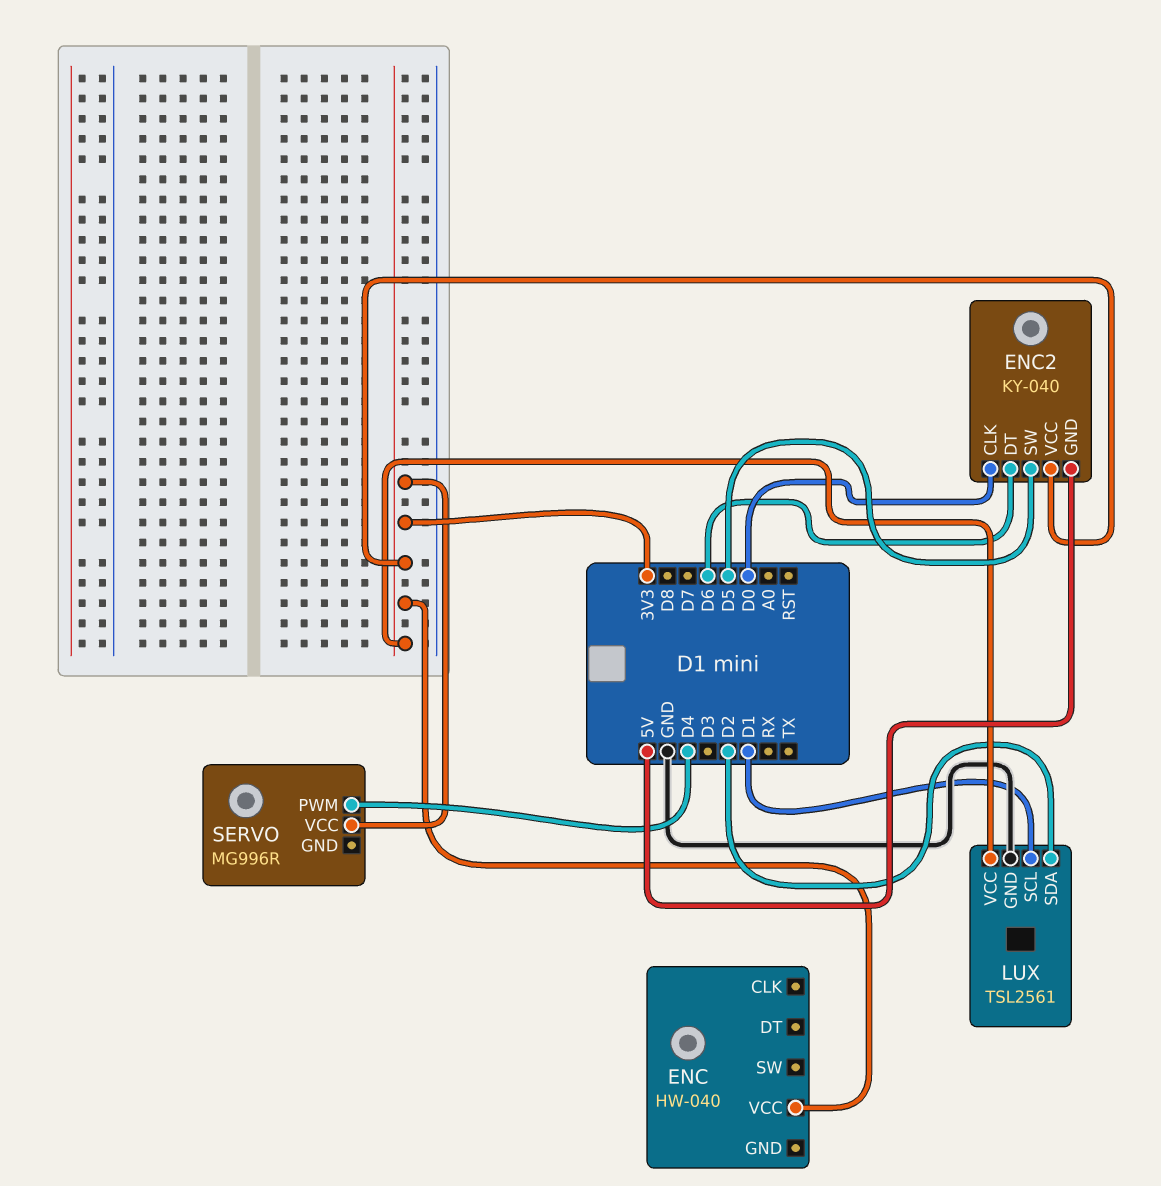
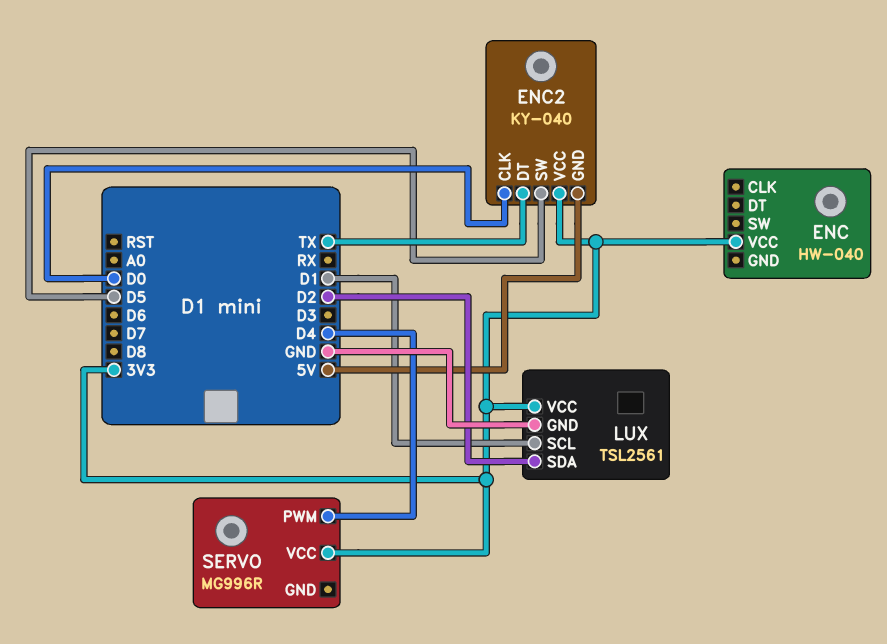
ENC2 pin DT: D6 -> TX

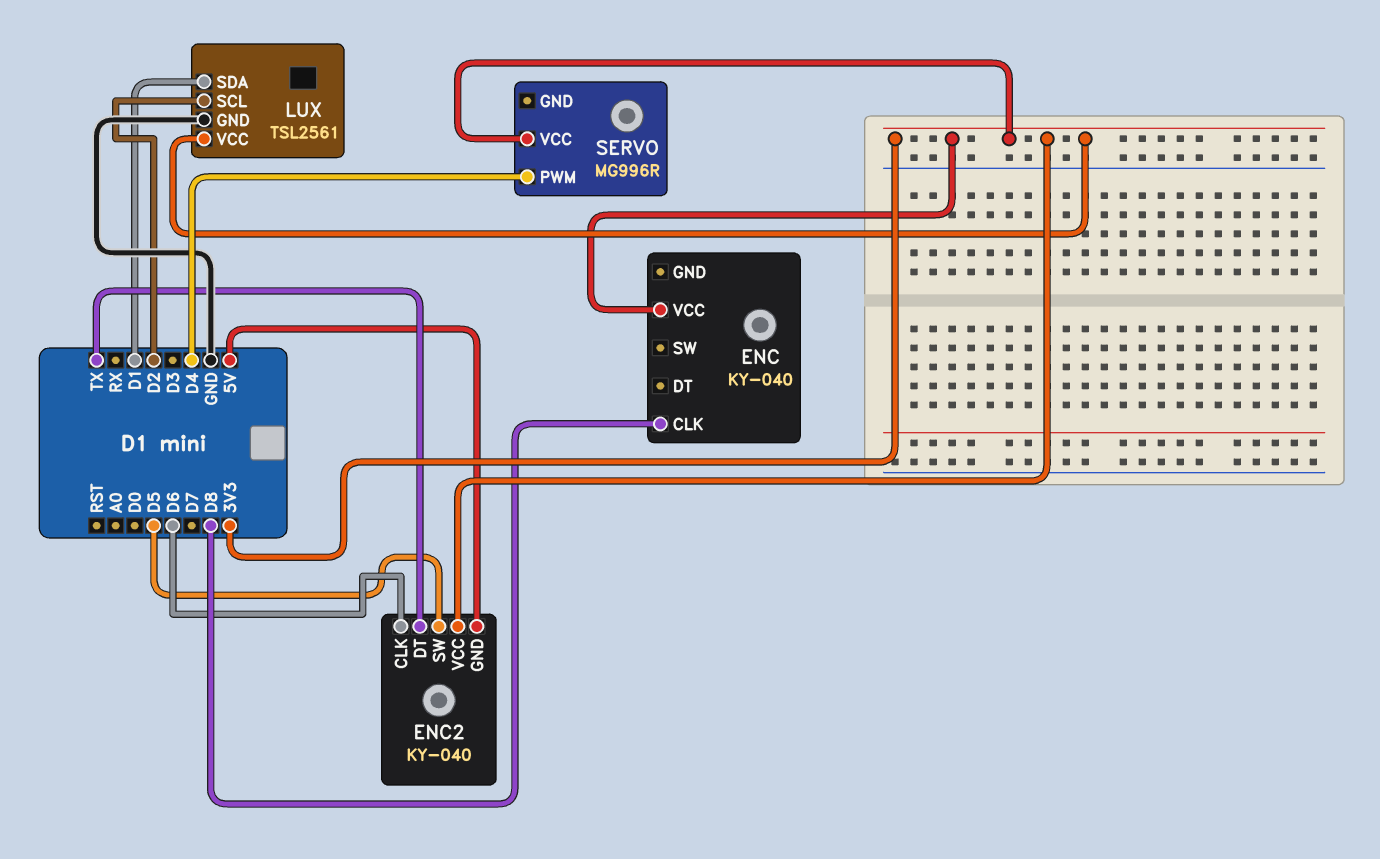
ENC: HW-040 -> KY-040
ENC pin CLK: none -> D8
ENC2 pin CLK: D0 -> D6
LUX pin SCL: D1 -> D2
LUX pin SDA: D2 -> D1

